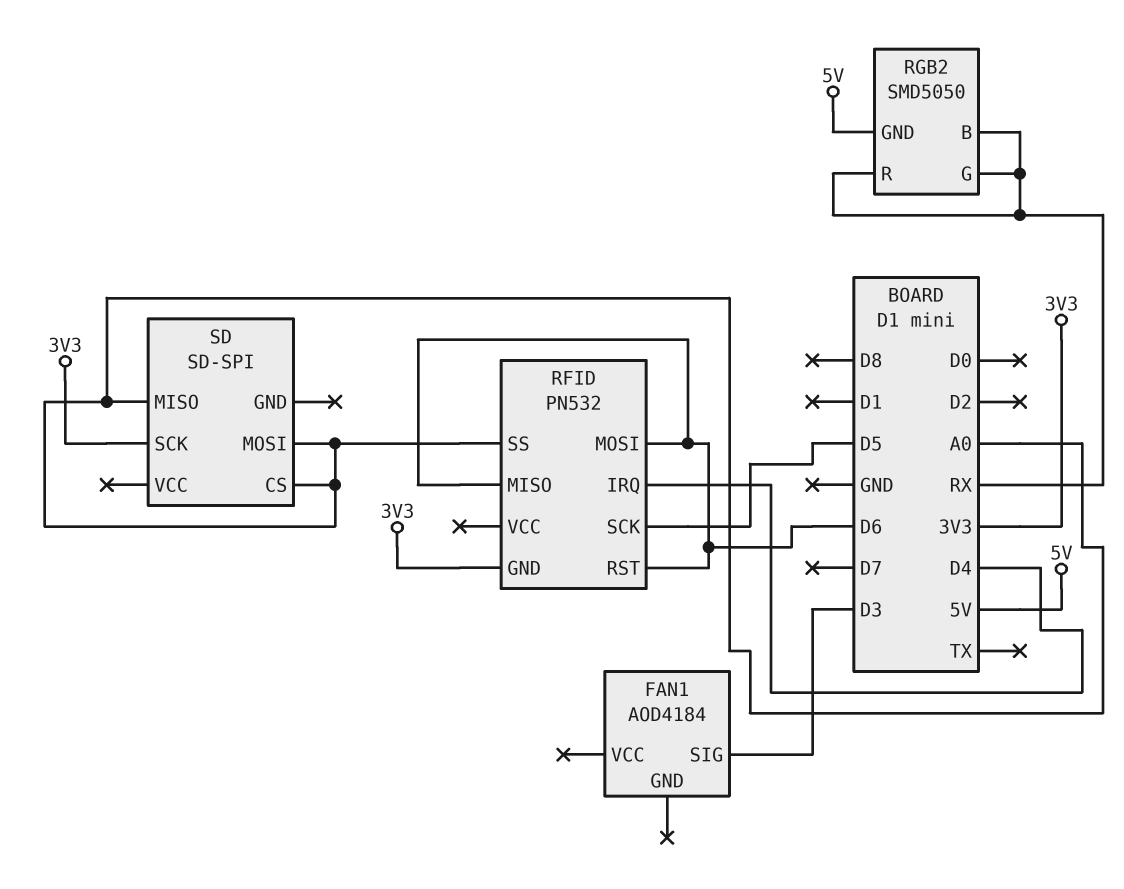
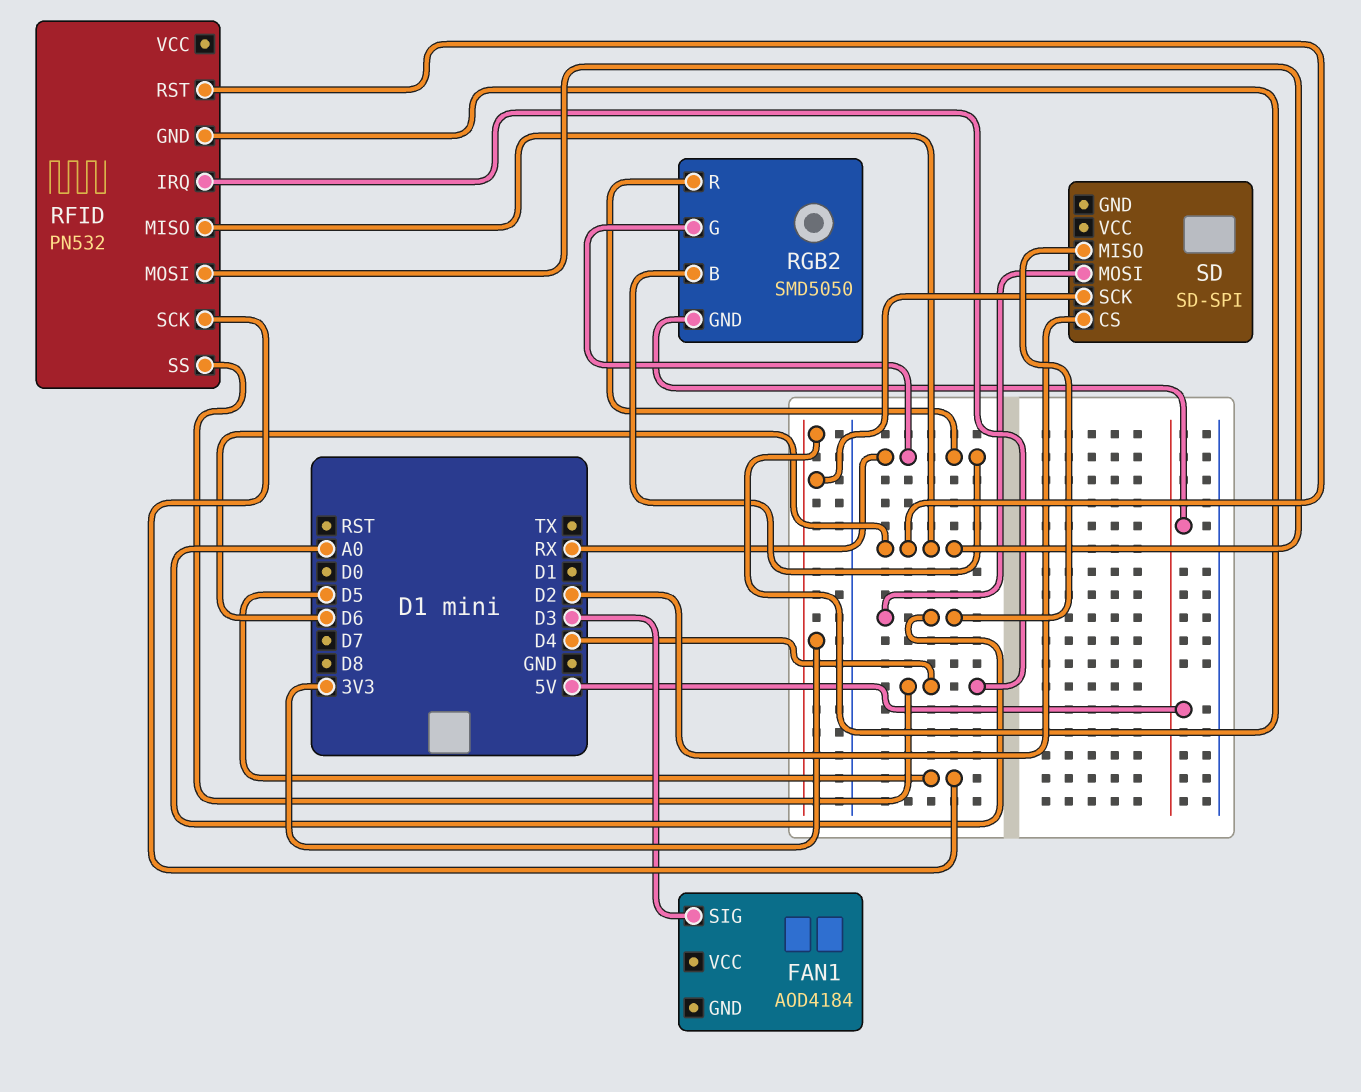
RFID pin SS: A0 -> D4
SD pin CS: A0 -> D2

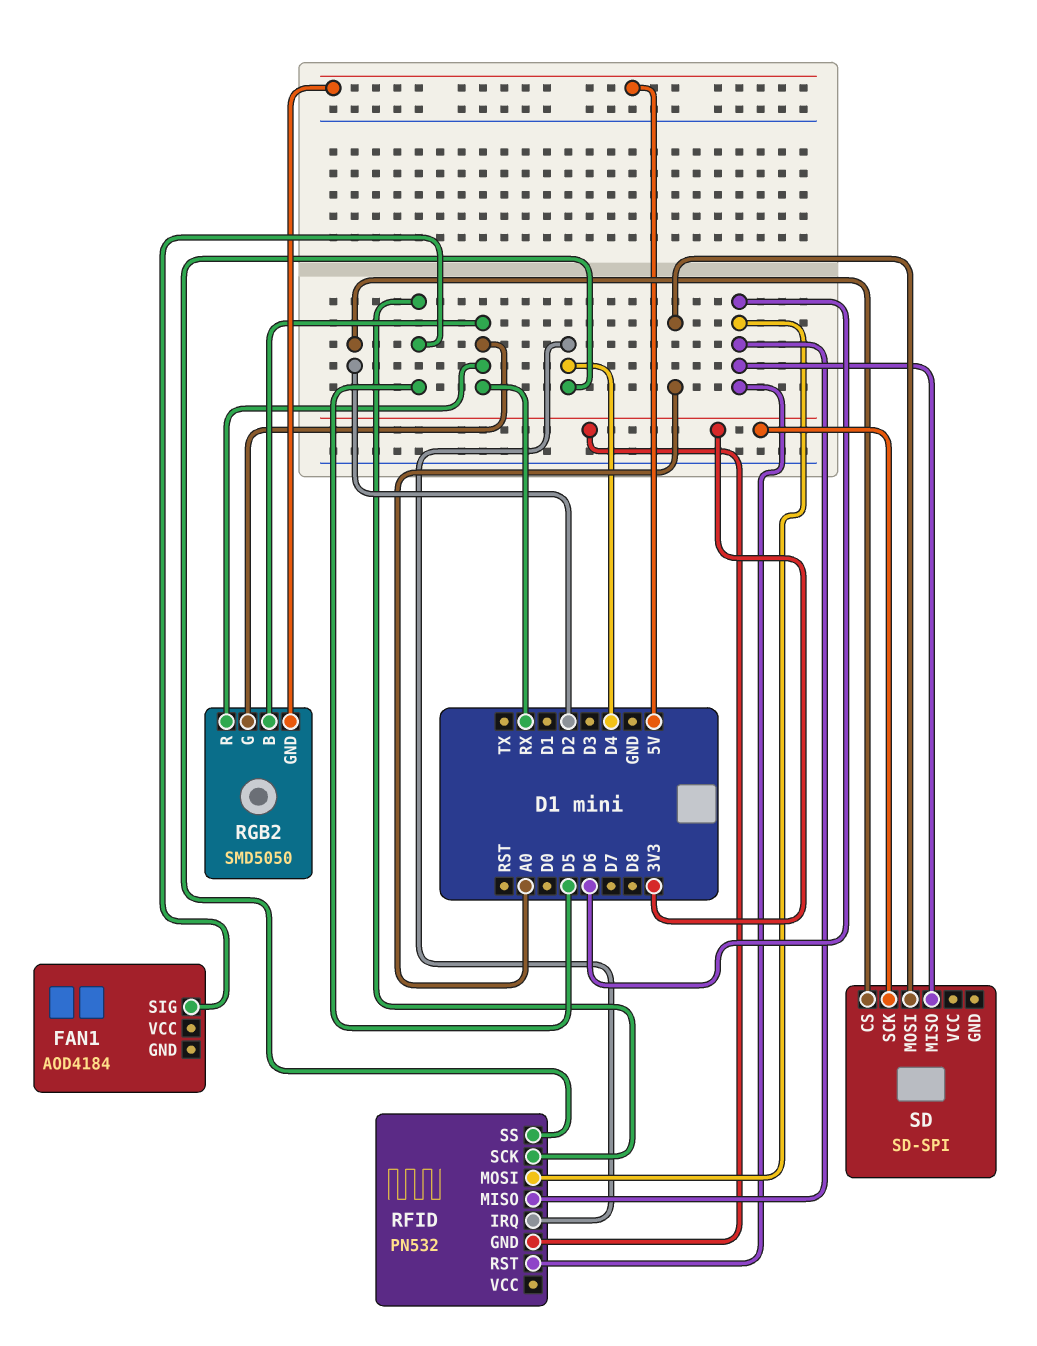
FAN1 pin SIG: D3 -> D5
SD pin MISO: A0 -> D6

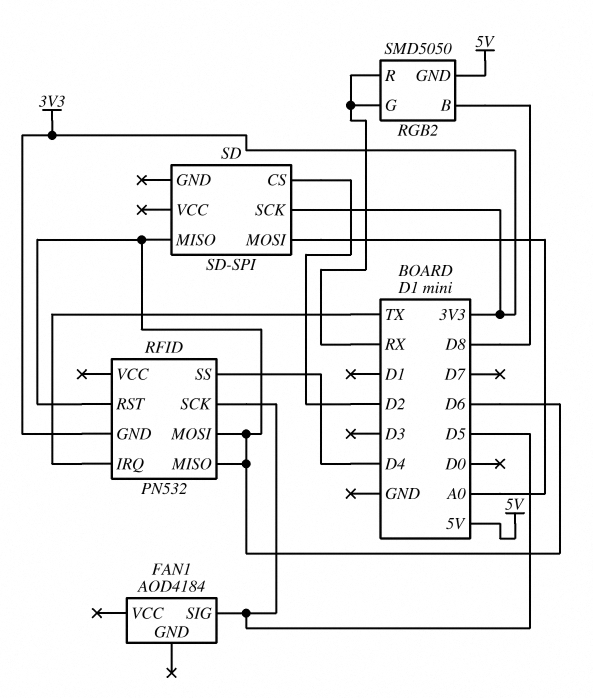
RFID pin IRQ: D4 -> TX
RGB2 pin B: RX -> D8

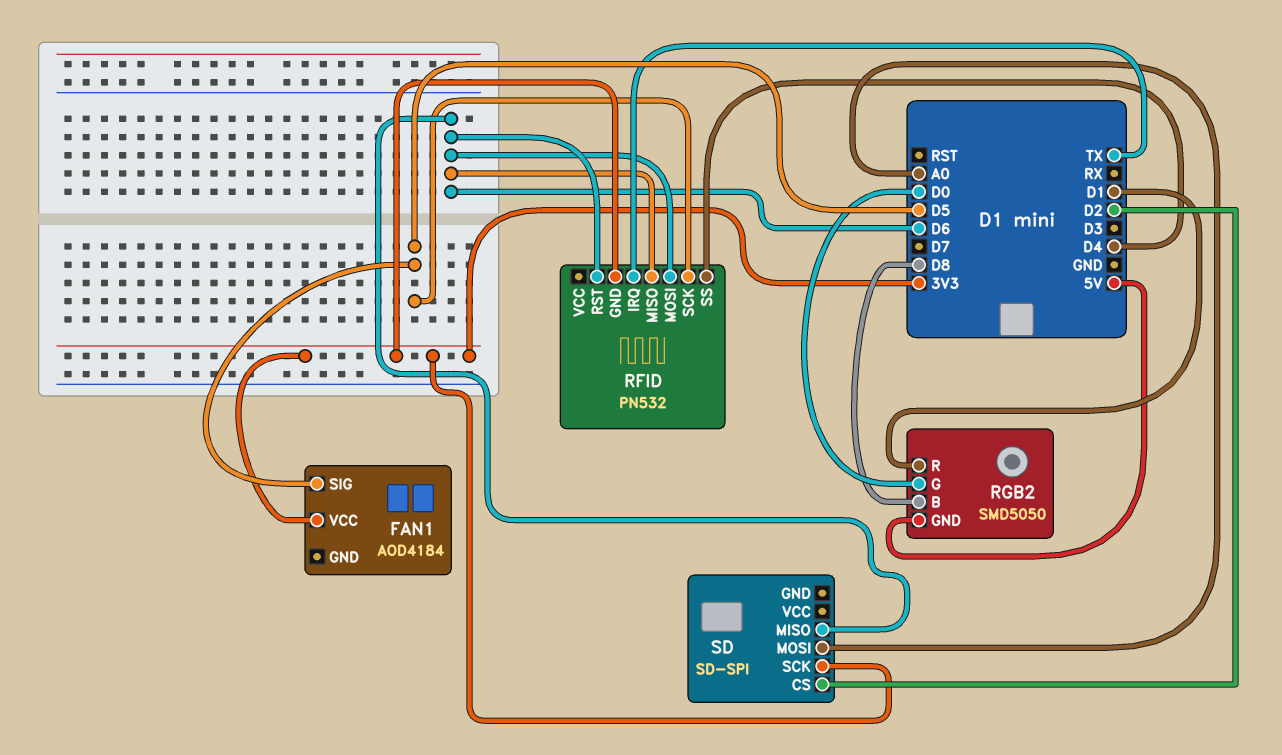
FAN1 pin VCC: none -> 3V3
RGB2 pin G: RX -> D0
RGB2 pin R: RX -> D1

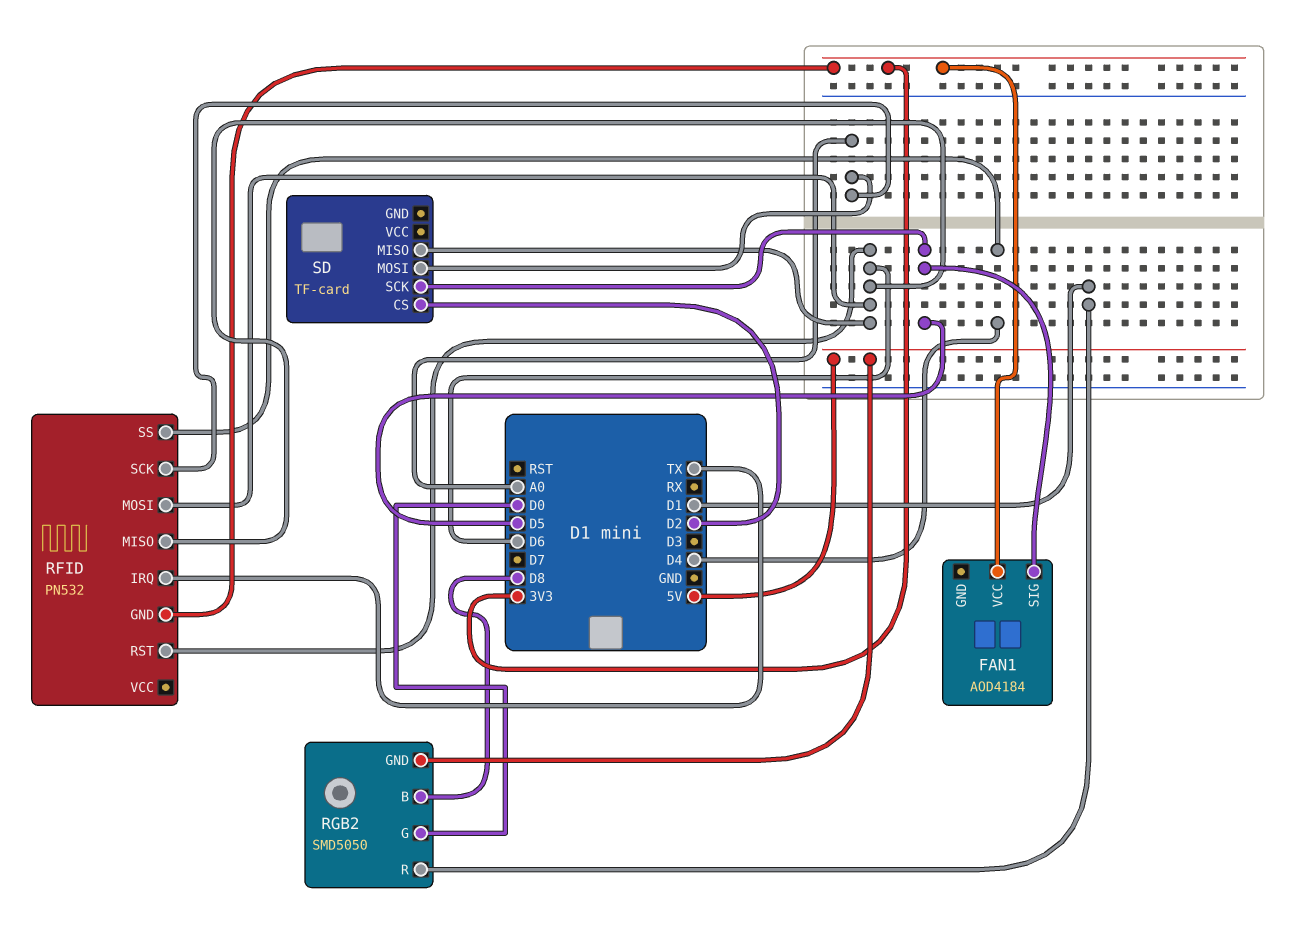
RFID pin SCK: D5 -> A0
SD: SD-SPI -> TF-card
SD pin SCK: 3V3 -> D5

